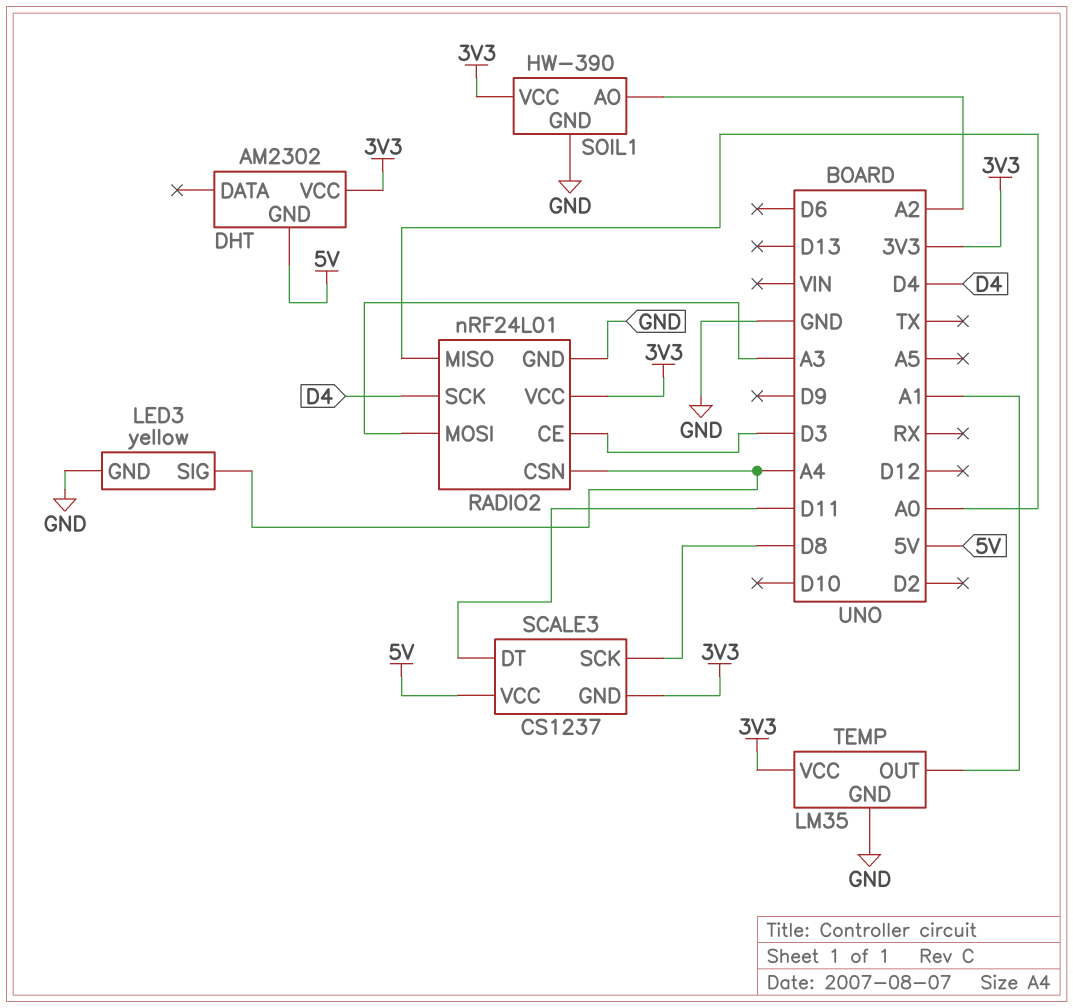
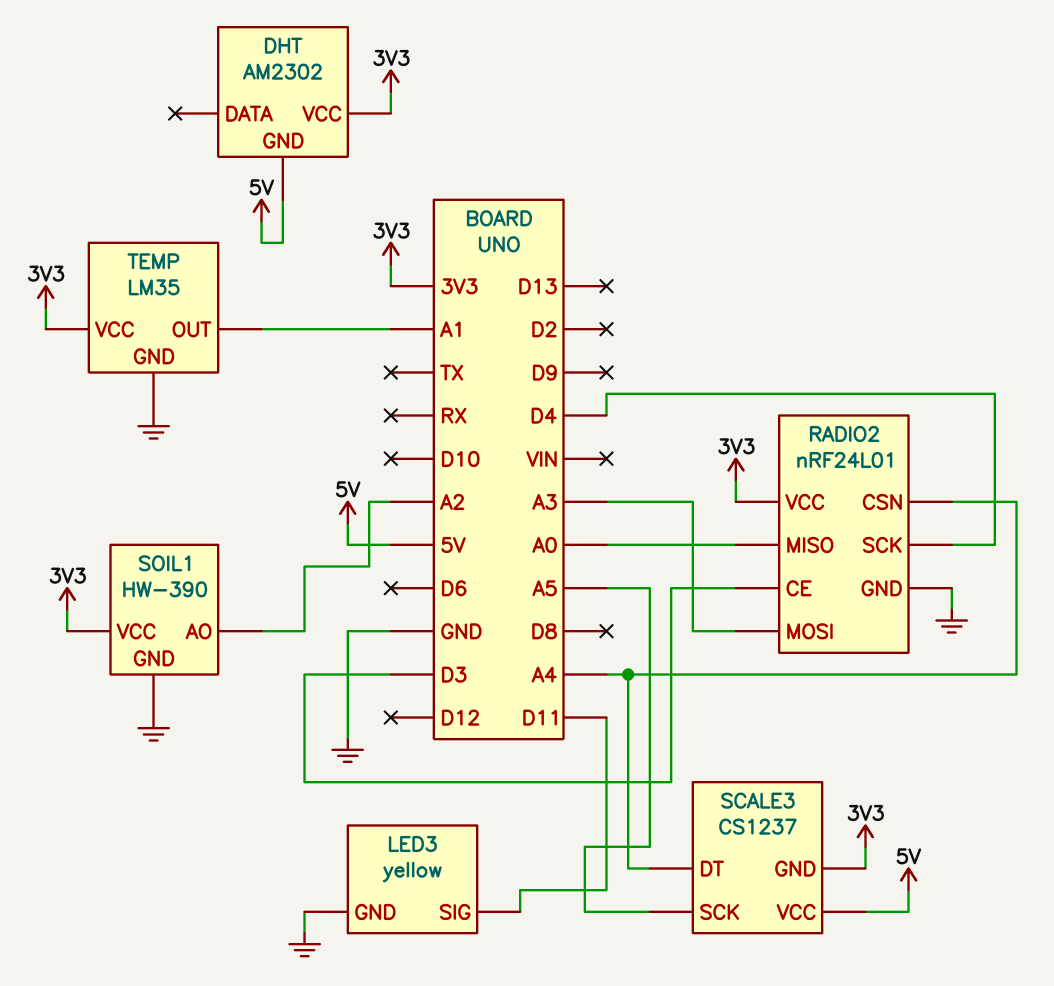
LED3 pin SIG: A4 -> D11
SCALE3 pin DT: D11 -> A4
SCALE3 pin SCK: D8 -> A5

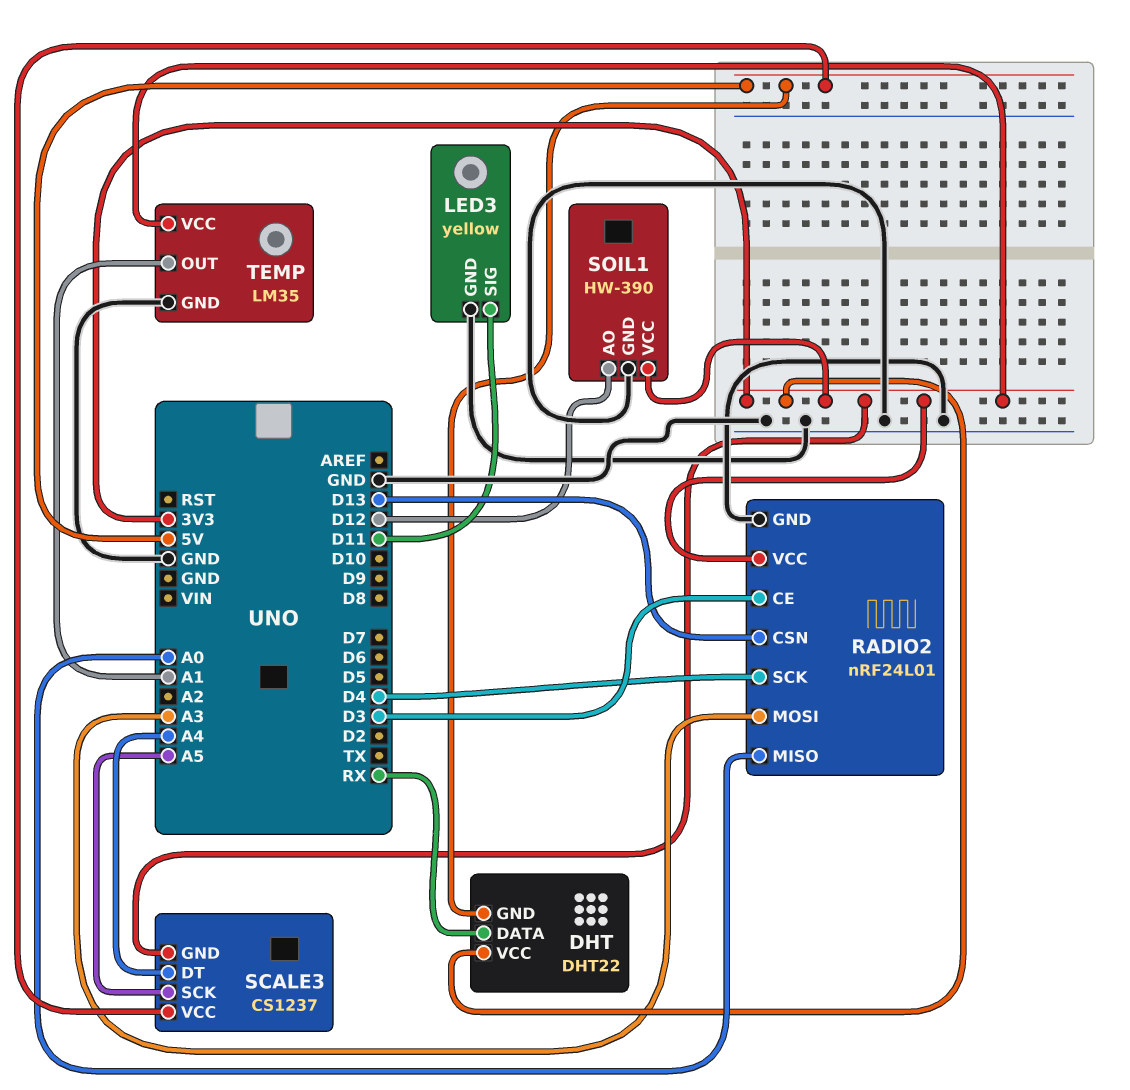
DHT: AM2302 -> DHT22
DHT pin DATA: none -> RX
RADIO2 pin CSN: A4 -> D13
SOIL1 pin AO: A2 -> D12

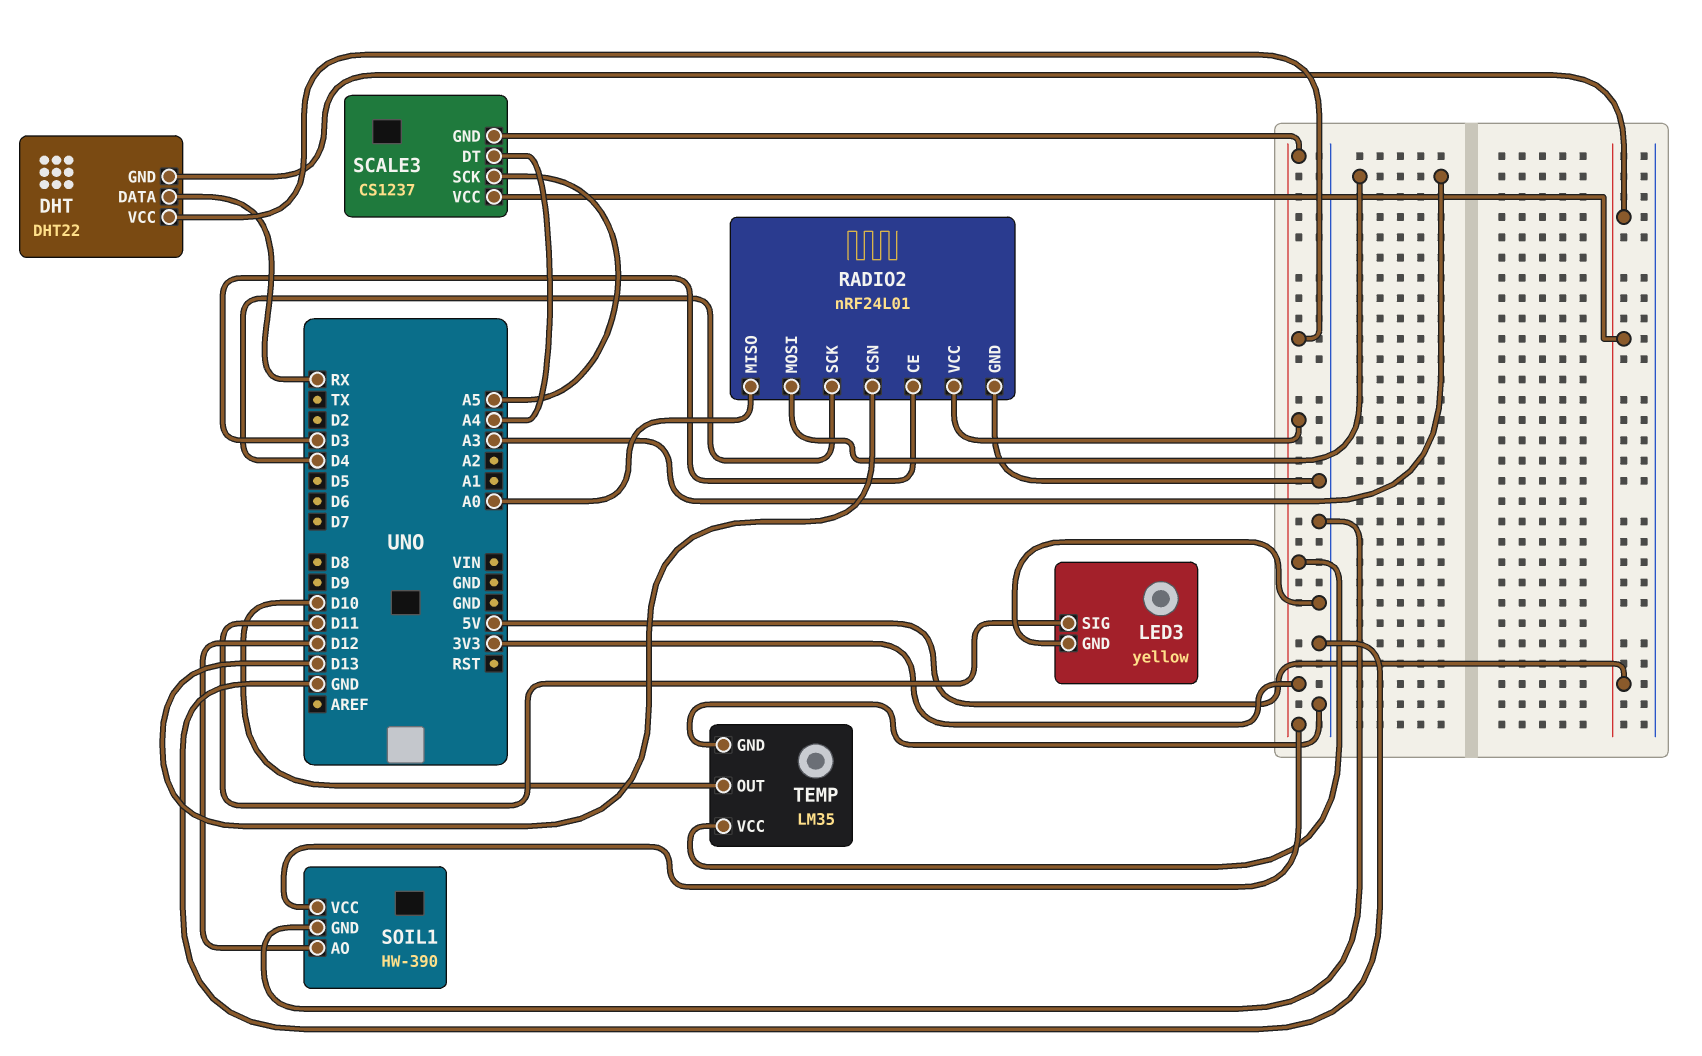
TEMP pin OUT: A1 -> D10

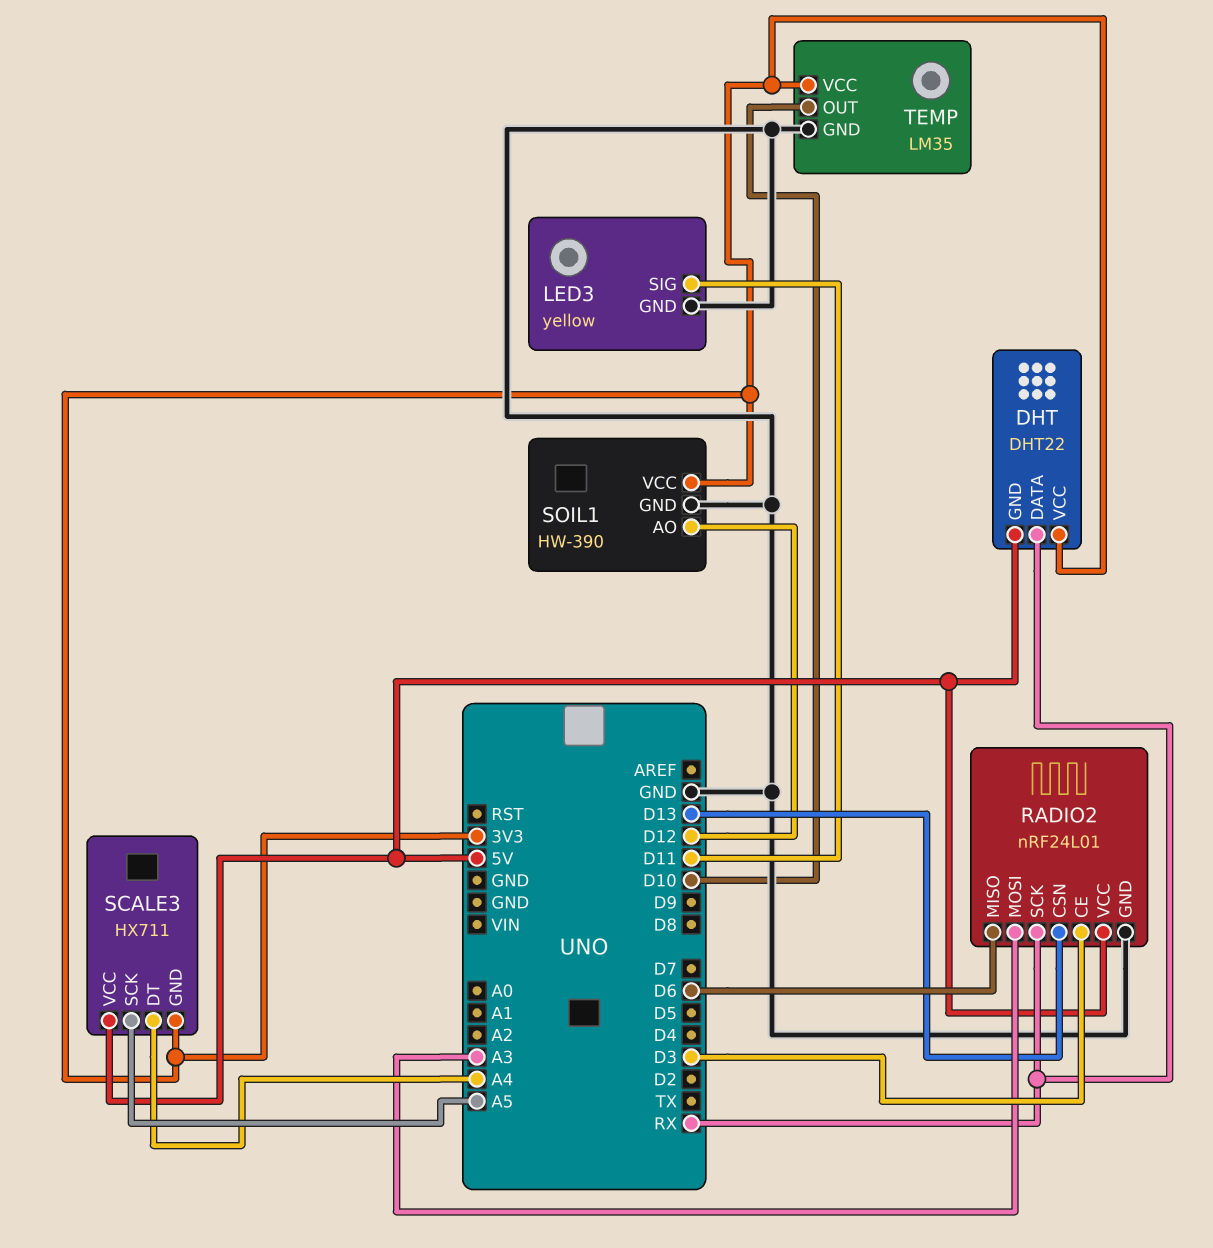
RADIO2 pin MISO: A0 -> D6
RADIO2 pin SCK: D4 -> RX
RADIO2 pin VCC: 3V3 -> 5V
SCALE3: CS1237 -> HX711

